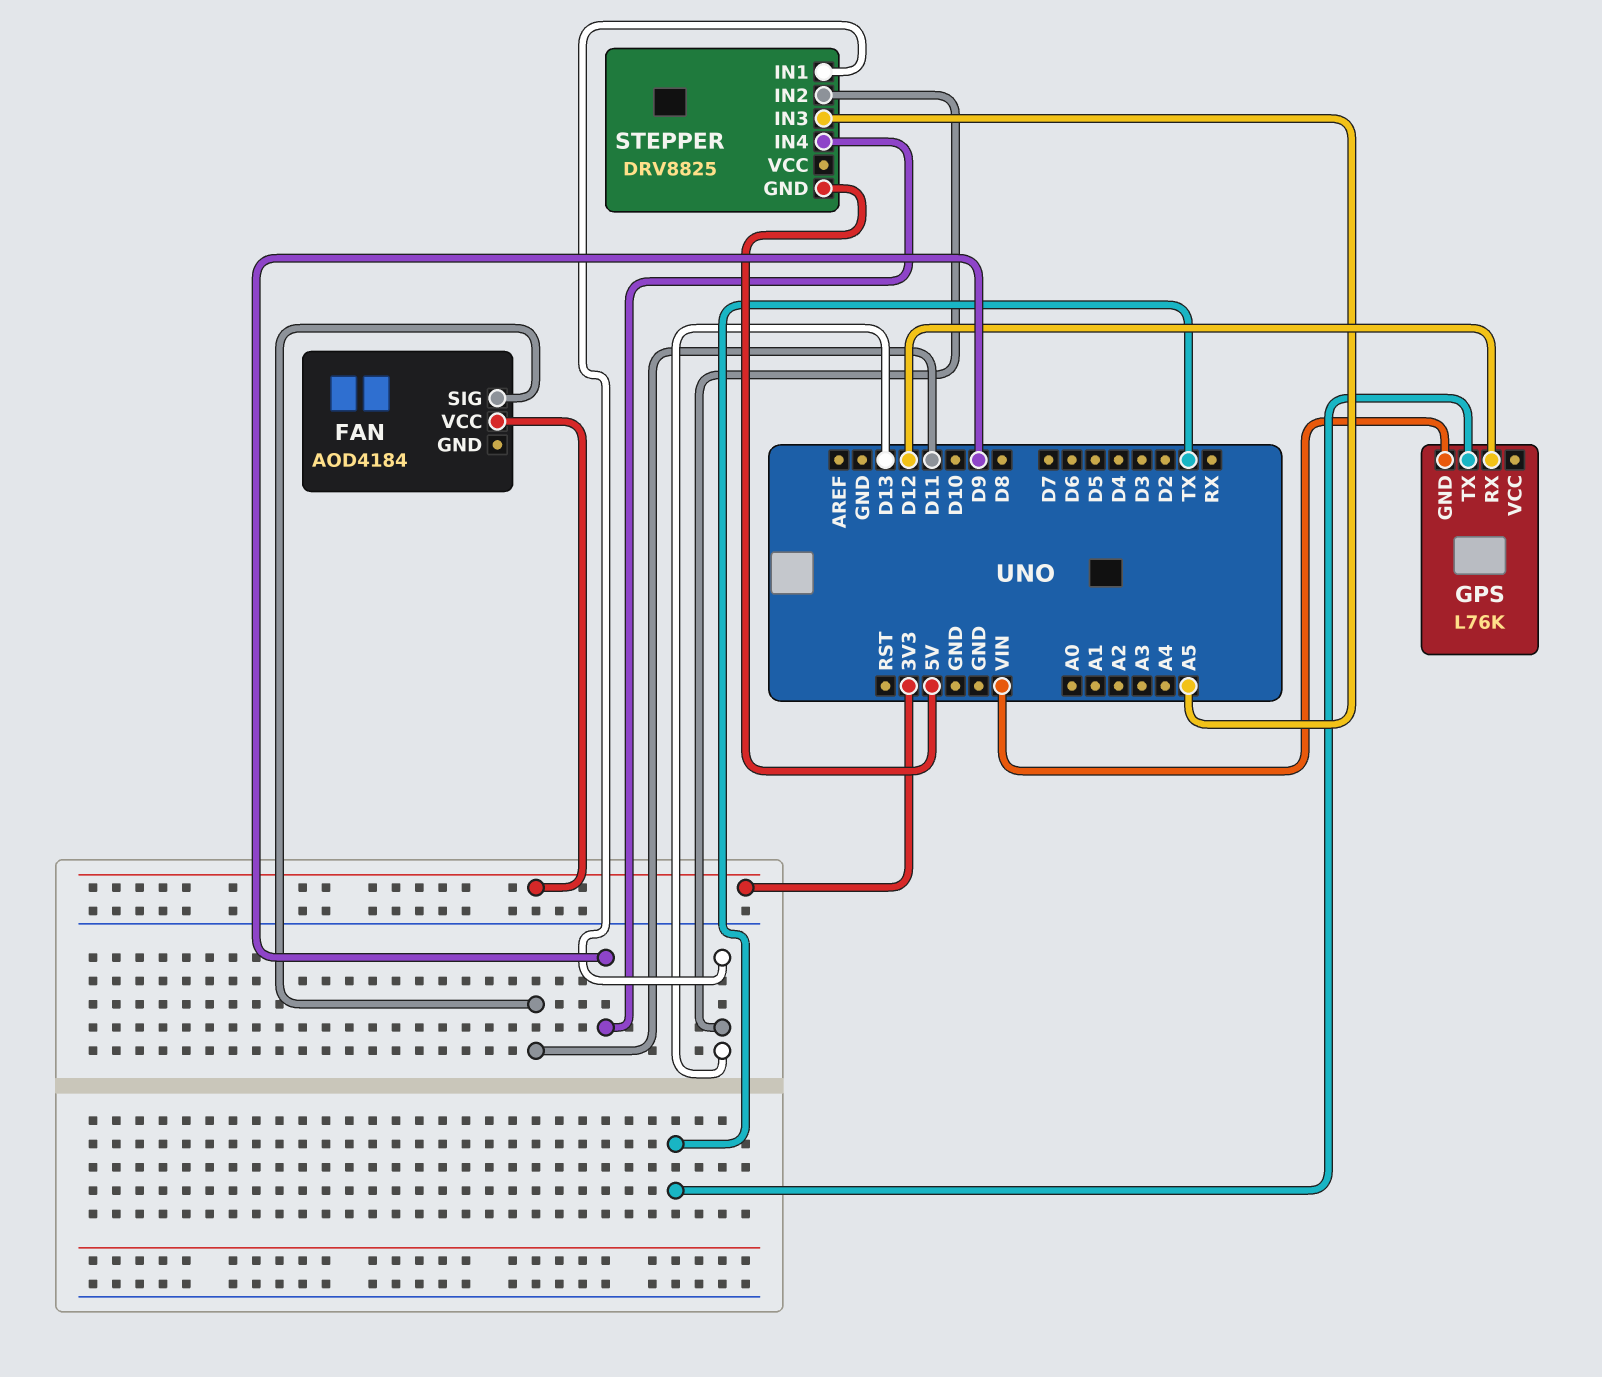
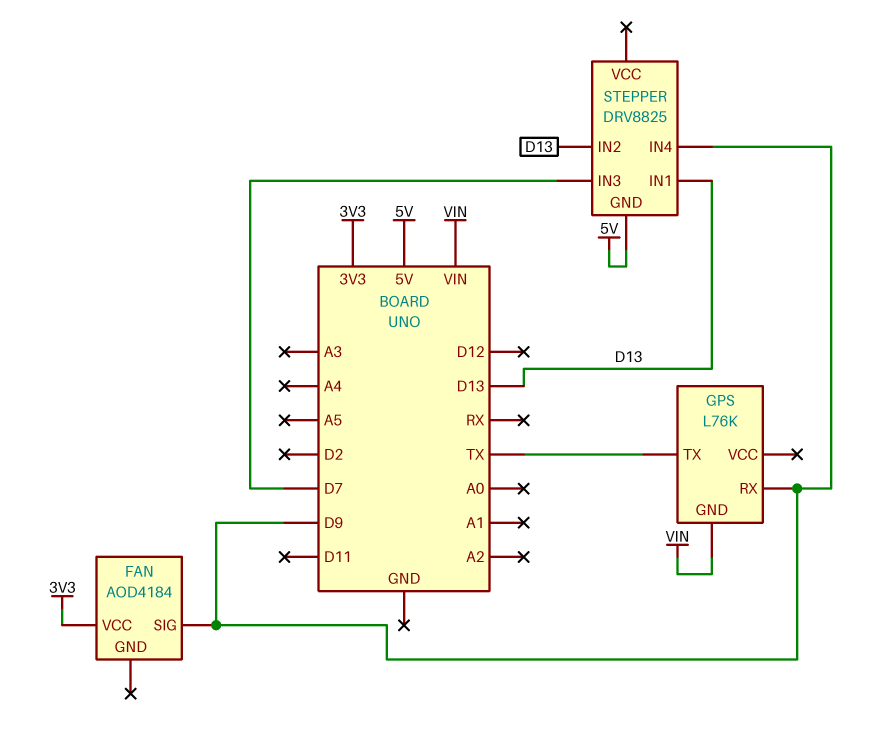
FAN pin SIG: D11 -> D9
GPS pin RX: D12 -> D9
STEPPER pin IN3: A5 -> D7

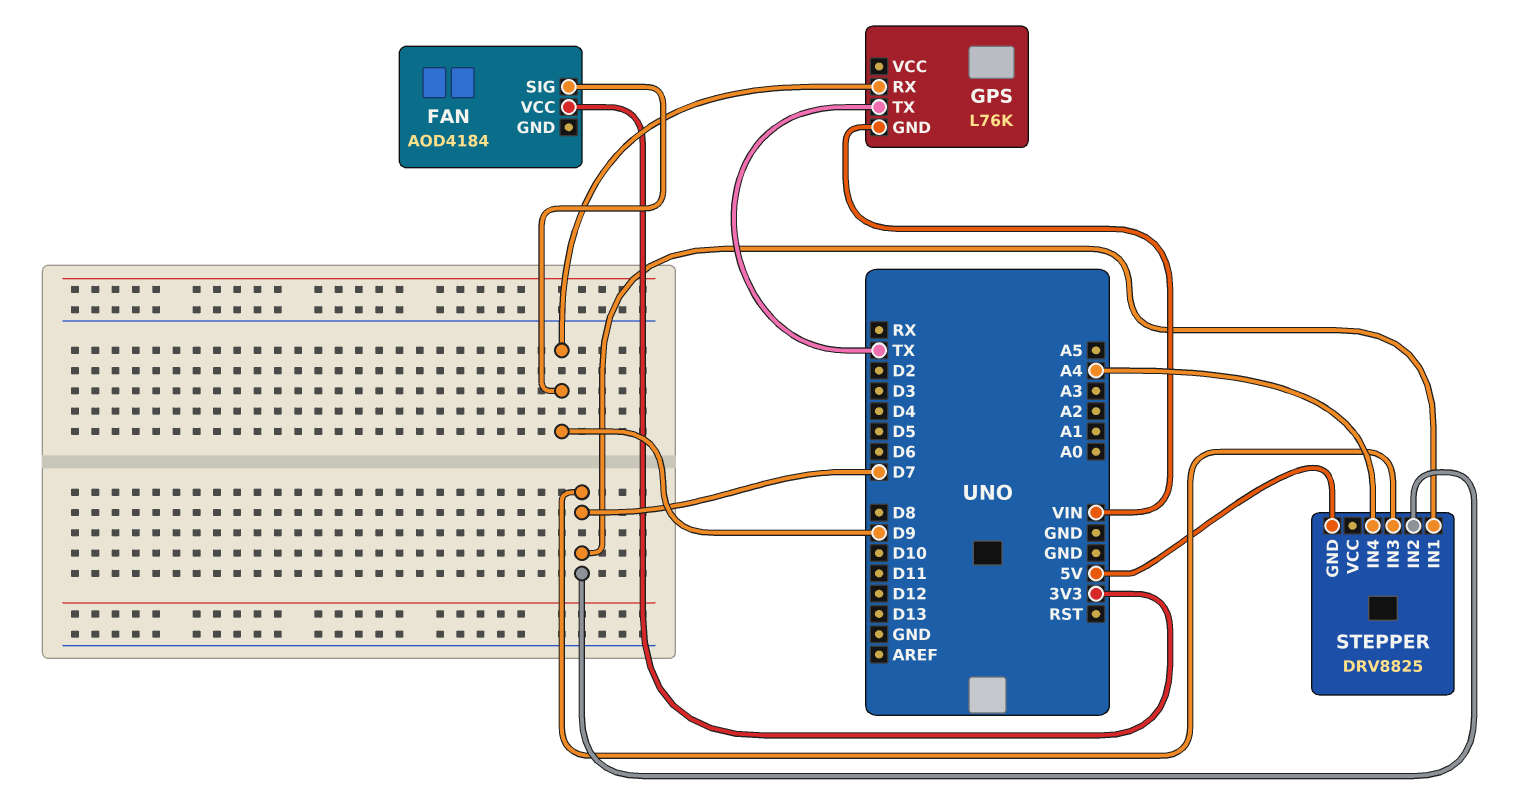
STEPPER pin IN1: D13 -> D7
STEPPER pin IN2: D13 -> D7
STEPPER pin IN4: D9 -> A4

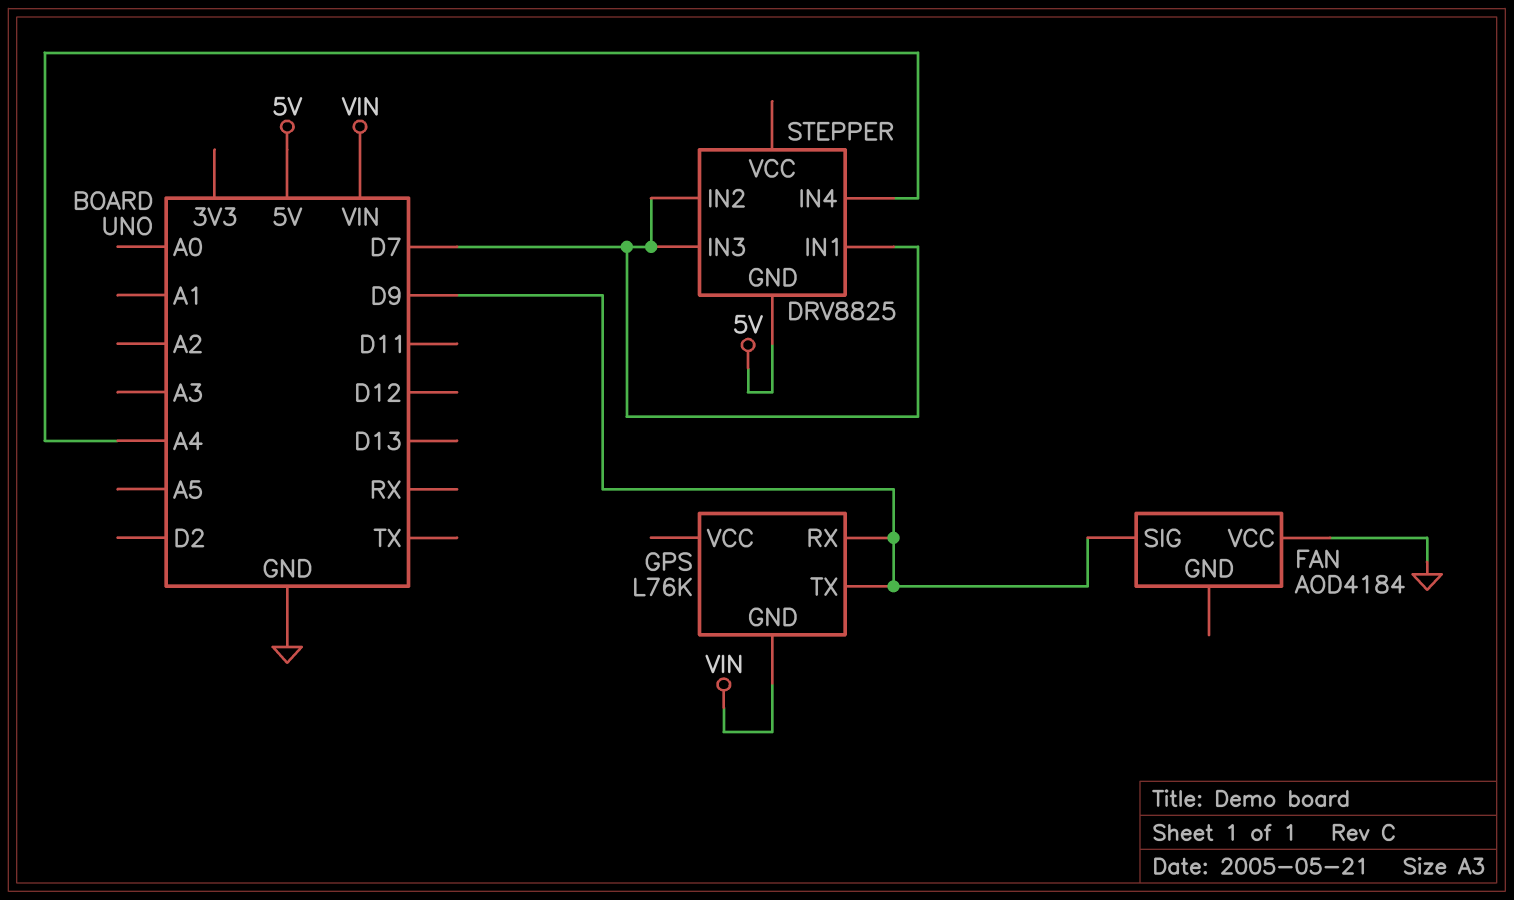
FAN pin VCC: 3V3 -> GND
GPS pin TX: TX -> D9

